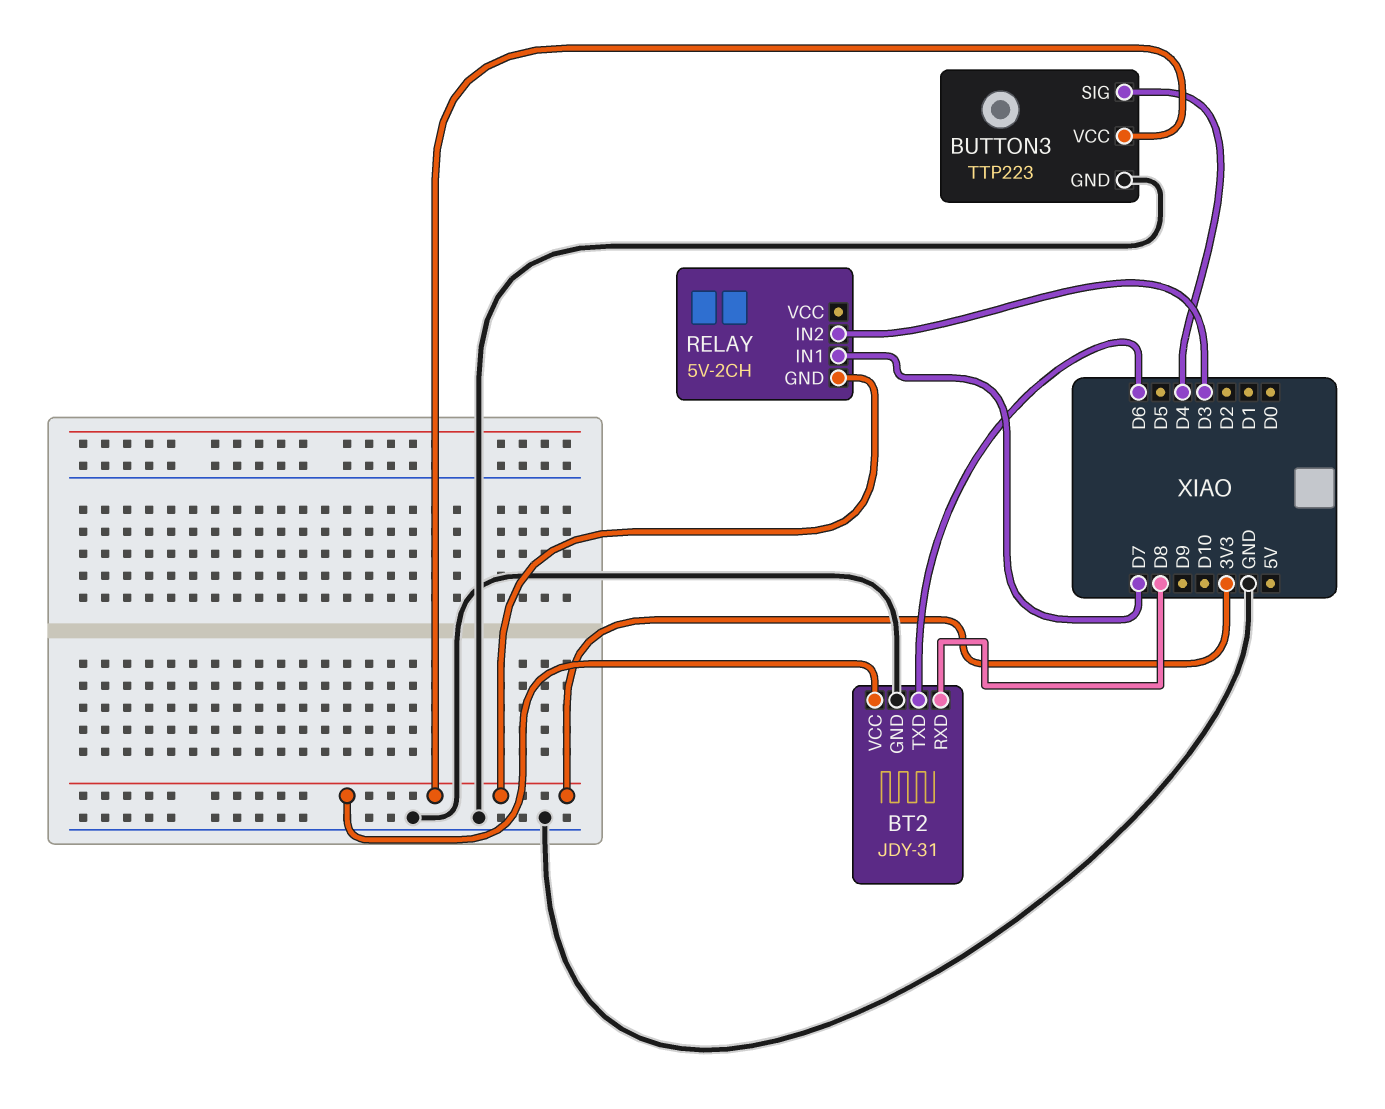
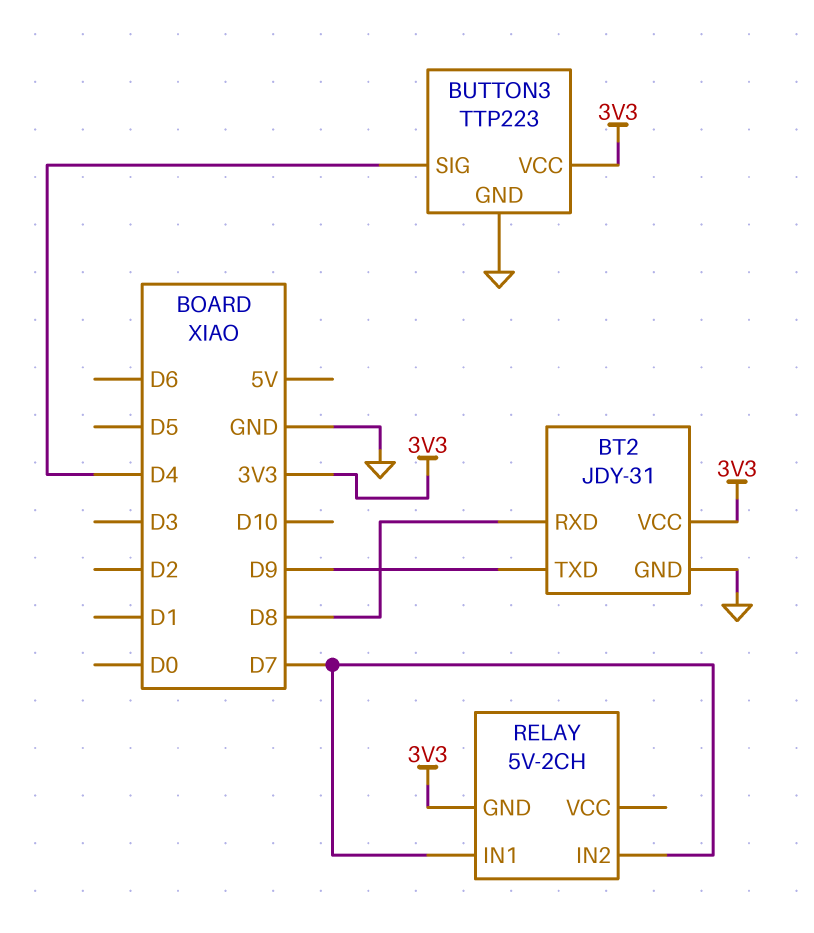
BT2 pin TXD: D6 -> D9
RELAY pin IN2: D3 -> D7

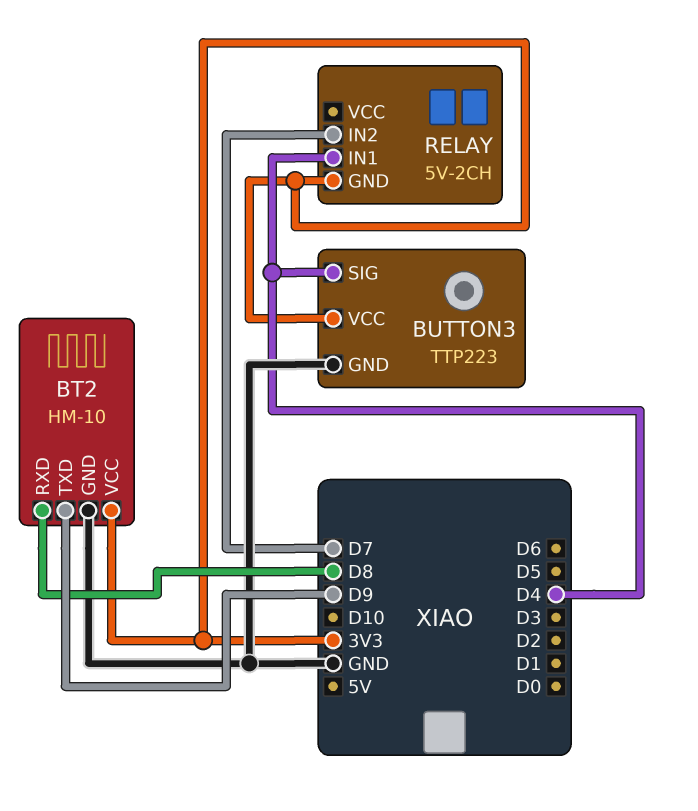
BT2: JDY-31 -> HM-10
RELAY pin IN1: D7 -> D4

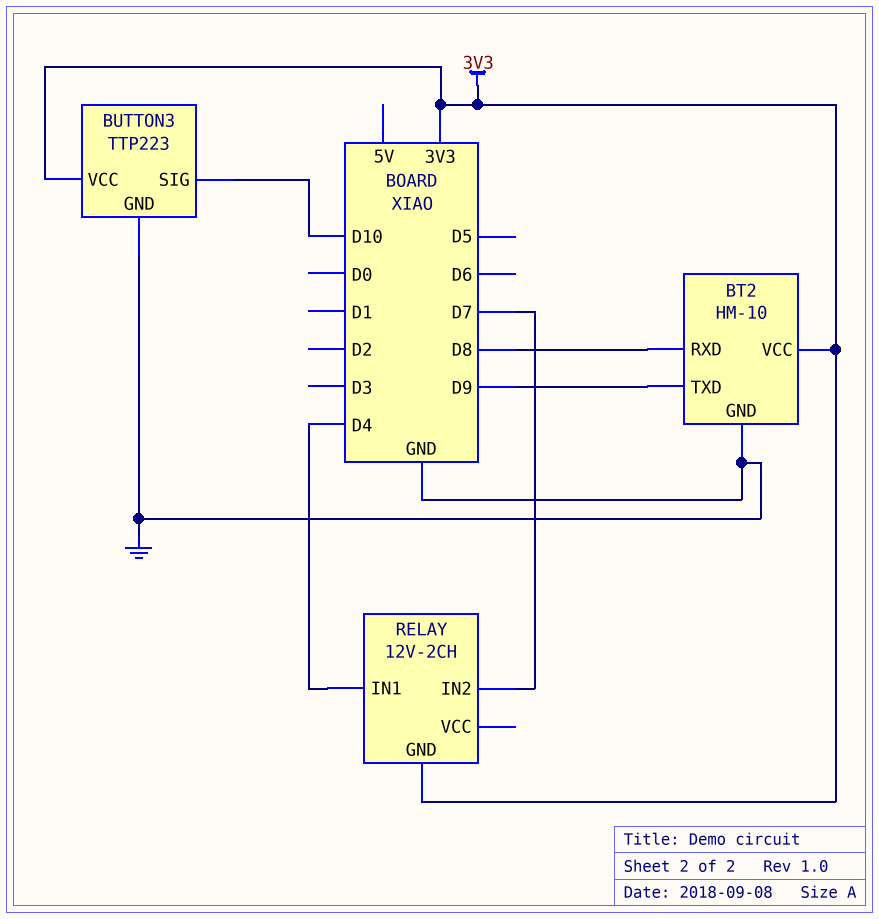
BUTTON3 pin SIG: D4 -> D10
RELAY: 5V-2CH -> 12V-2CH

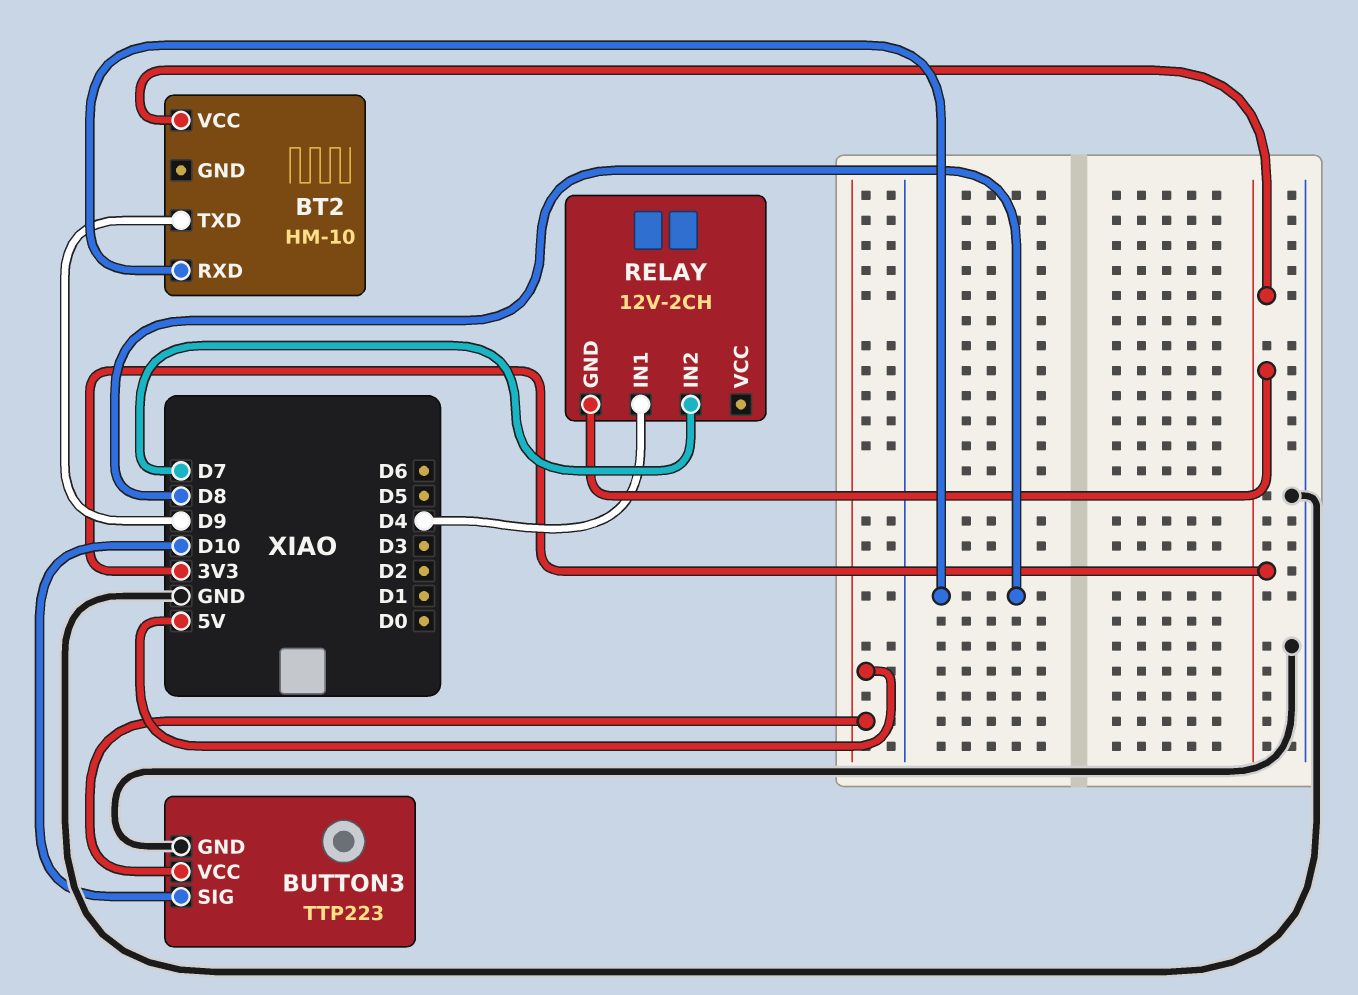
BT2 pin GND: GND -> none
BUTTON3 pin VCC: 3V3 -> 5V

